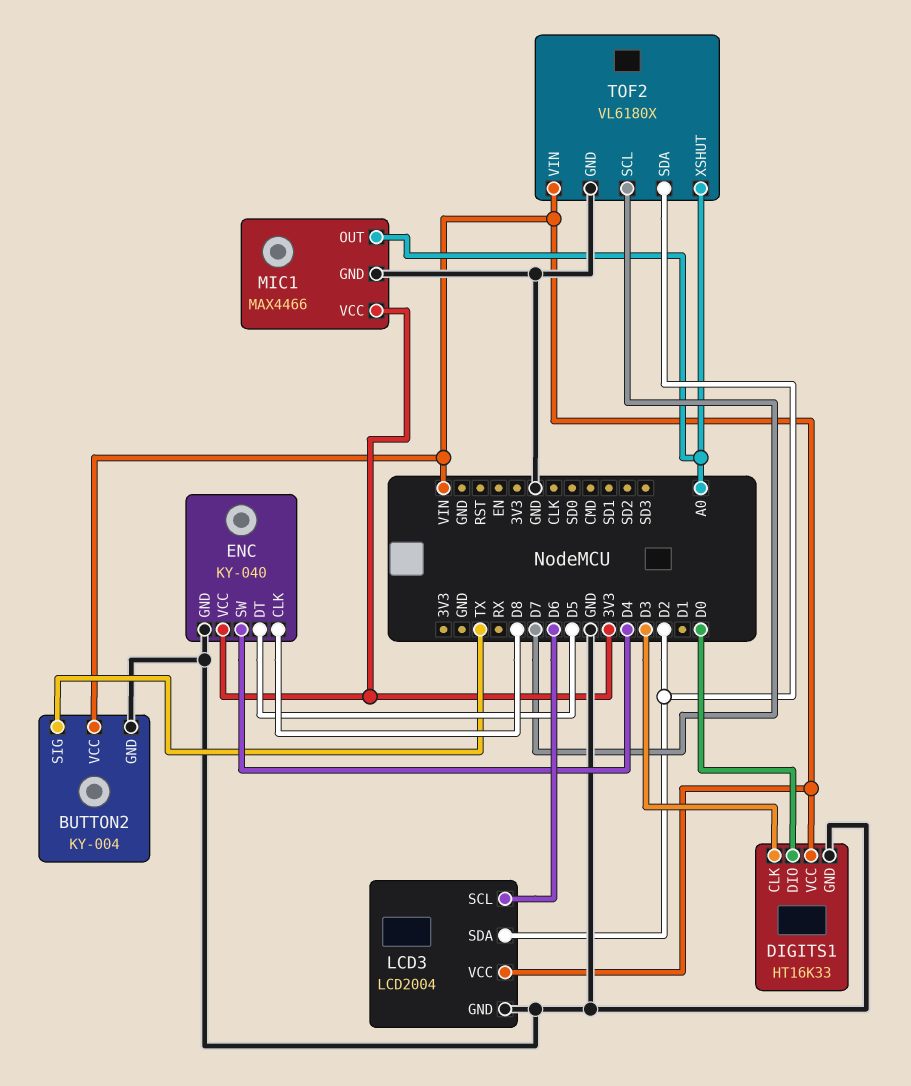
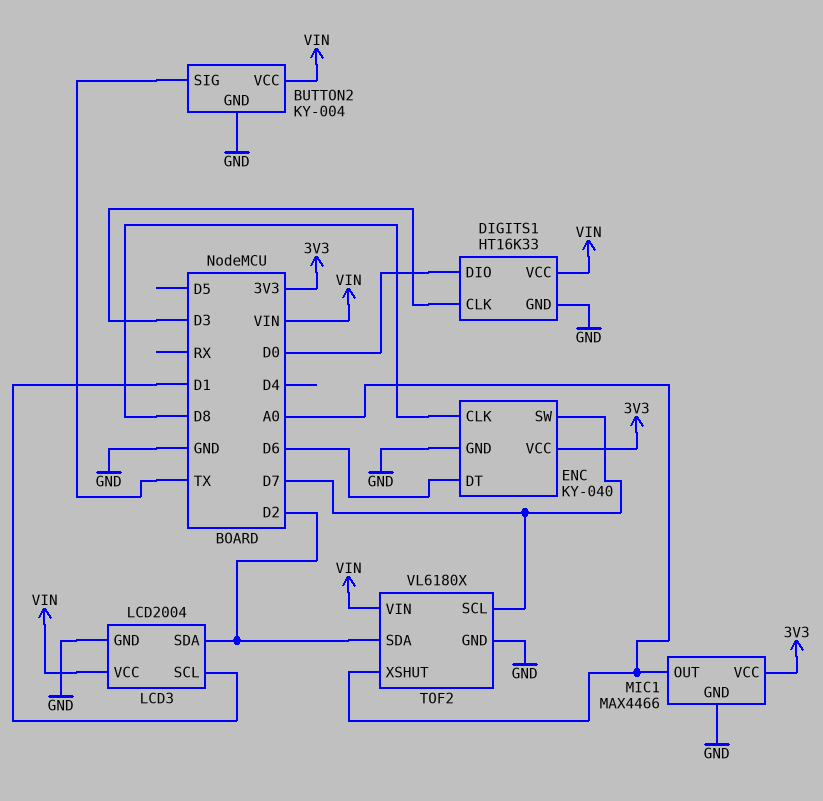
ENC pin DT: D5 -> D6
ENC pin SW: D4 -> D7
LCD3 pin SCL: D6 -> D1

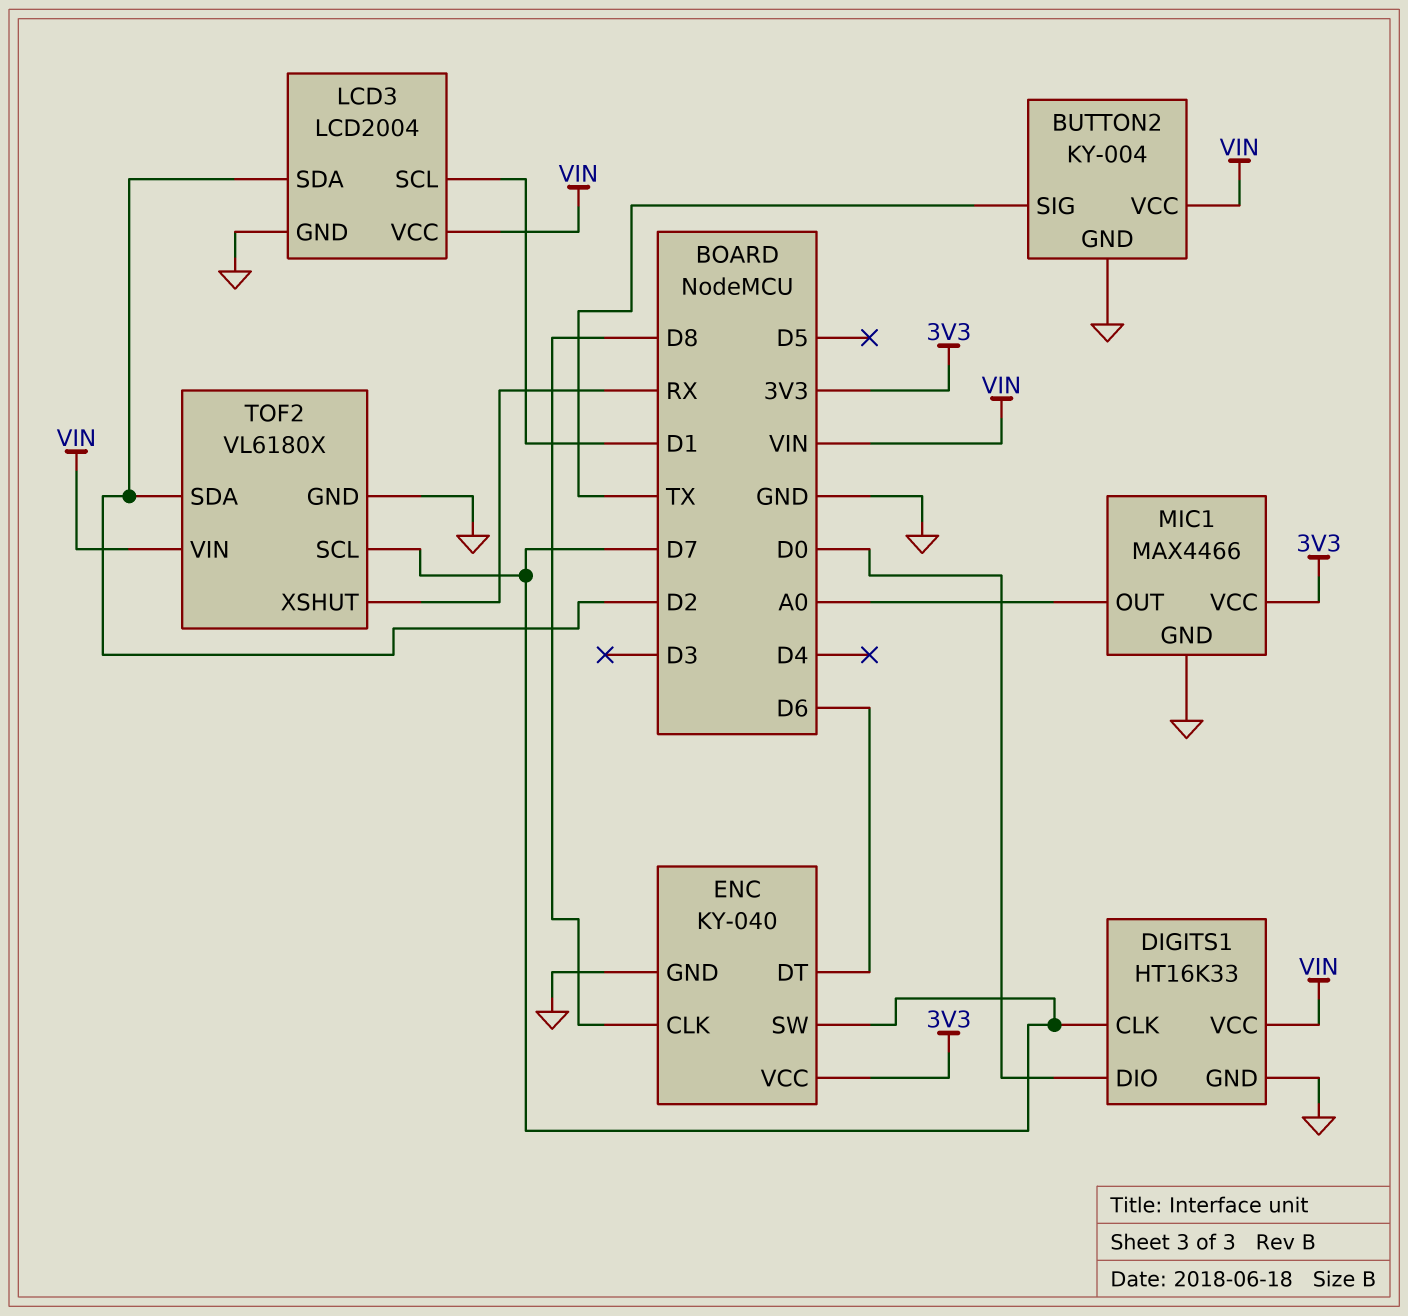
DIGITS1 pin CLK: D3 -> D7
TOF2 pin XSHUT: A0 -> RX

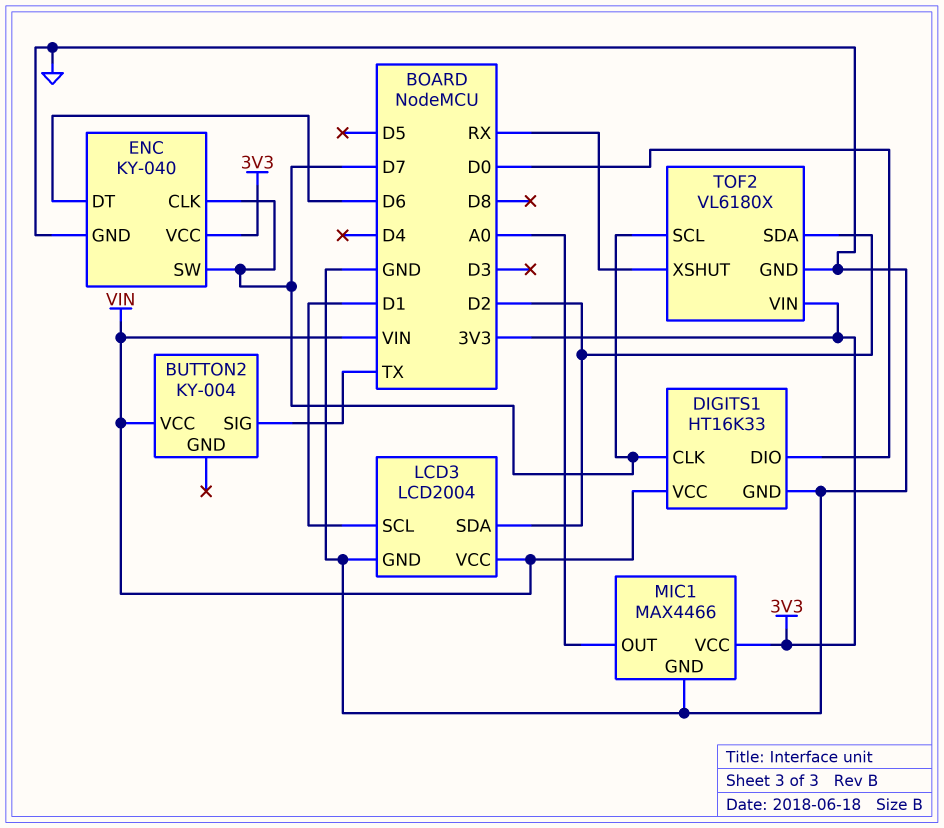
BUTTON2 pin GND: GND -> none
ENC pin CLK: D8 -> D7
TOF2 pin VIN: VIN -> 3V3

